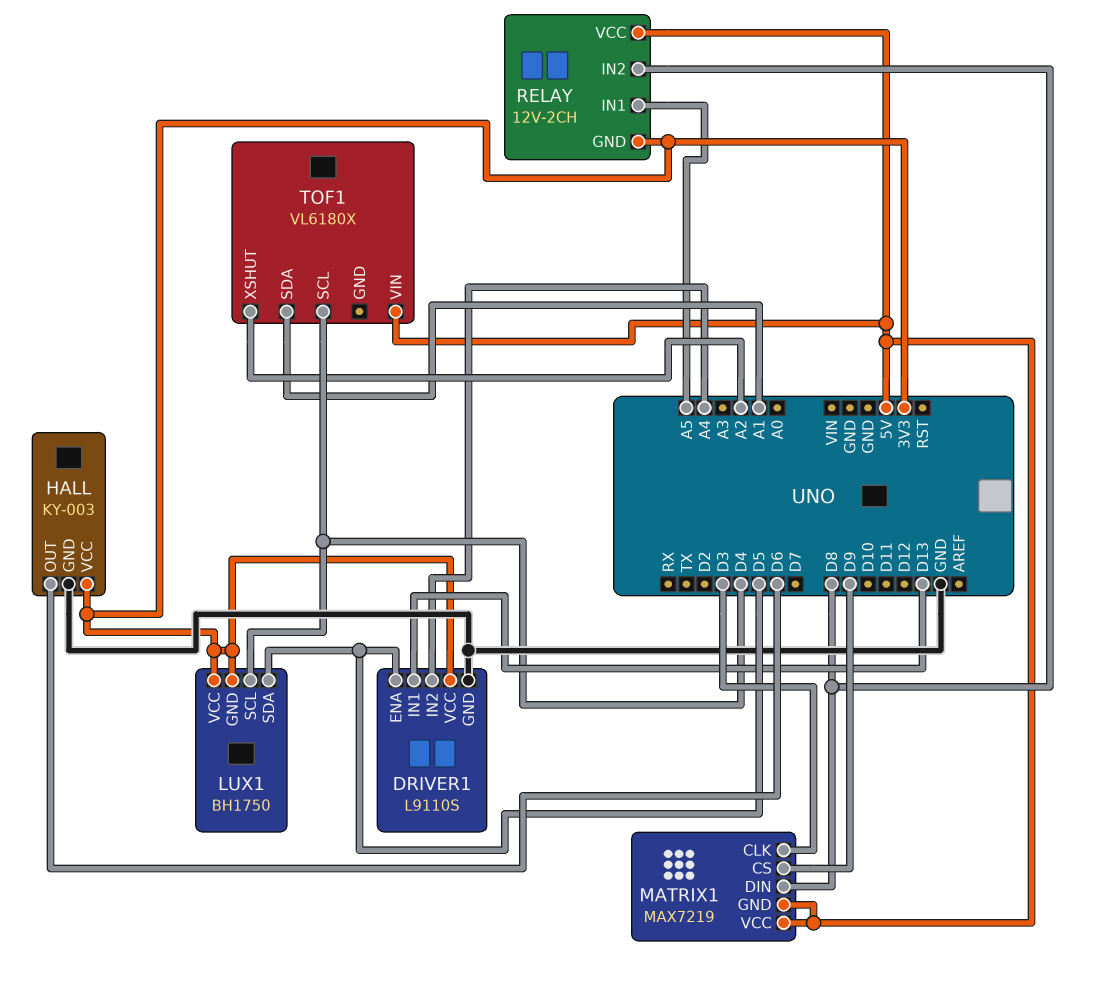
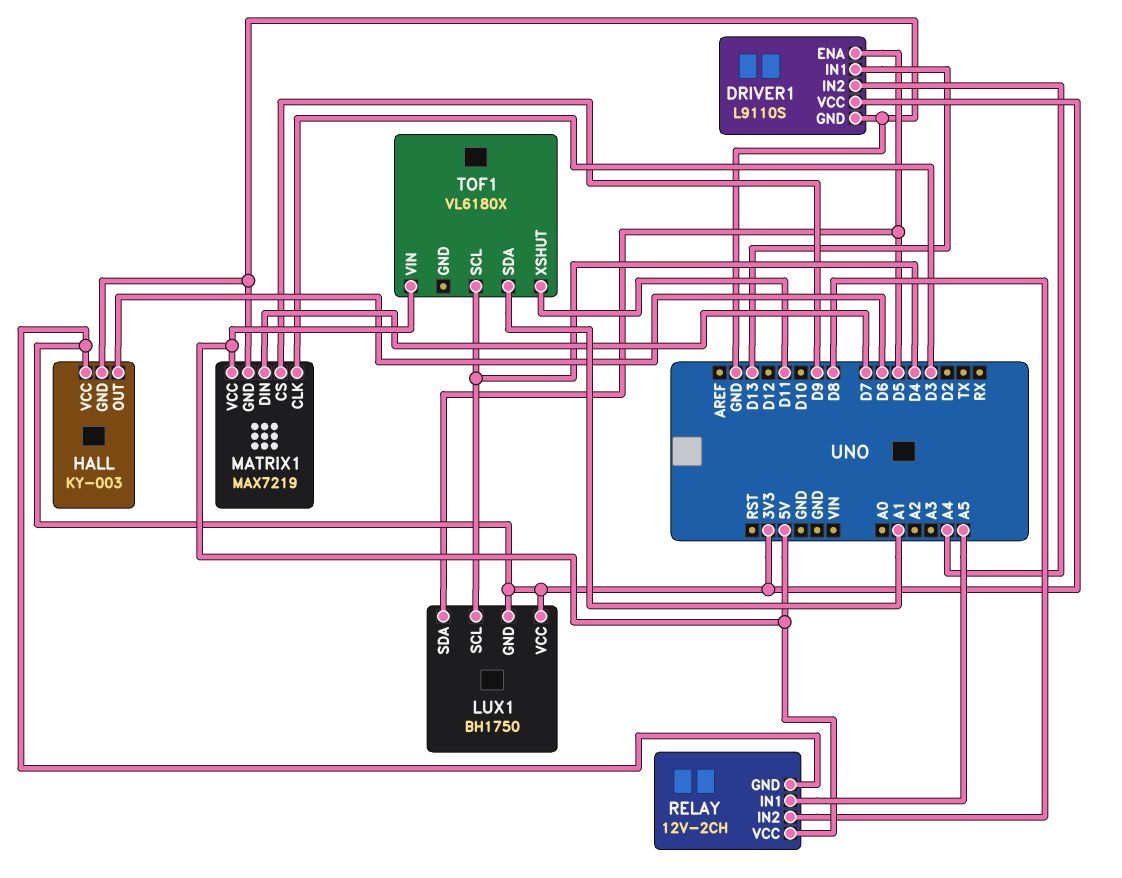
MATRIX1 pin DIN: D8 -> D7
MATRIX1 pin GND: 5V -> GND
TOF1 pin XSHUT: A2 -> D11

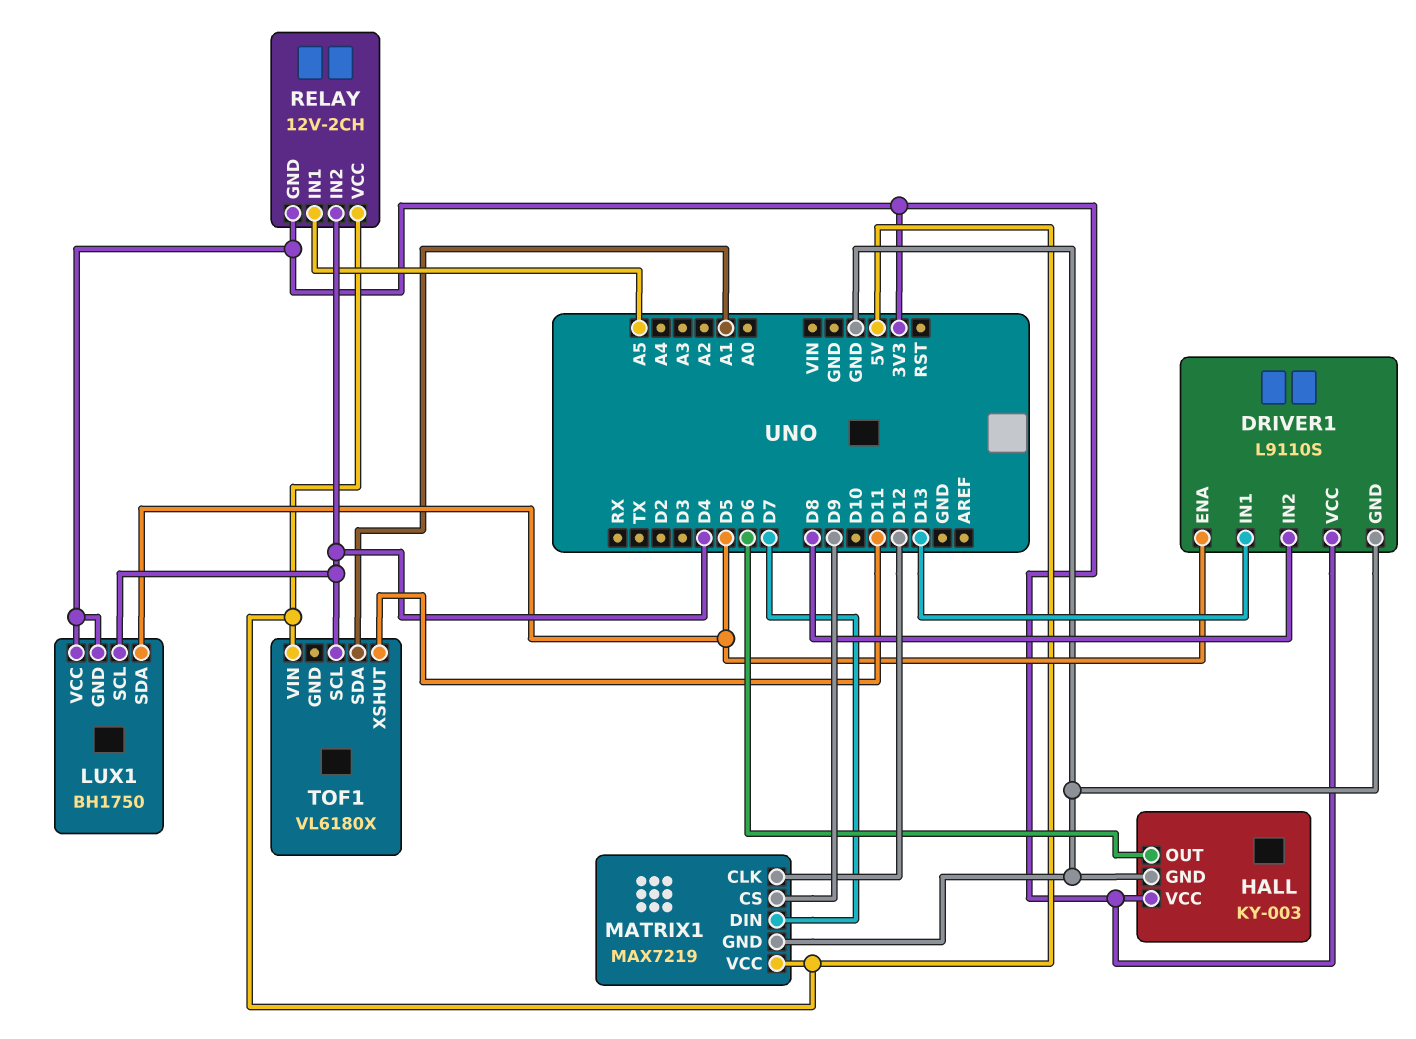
DRIVER1 pin IN2: A4 -> D8
MATRIX1 pin CLK: D3 -> D12
RELAY pin IN2: D8 -> D4

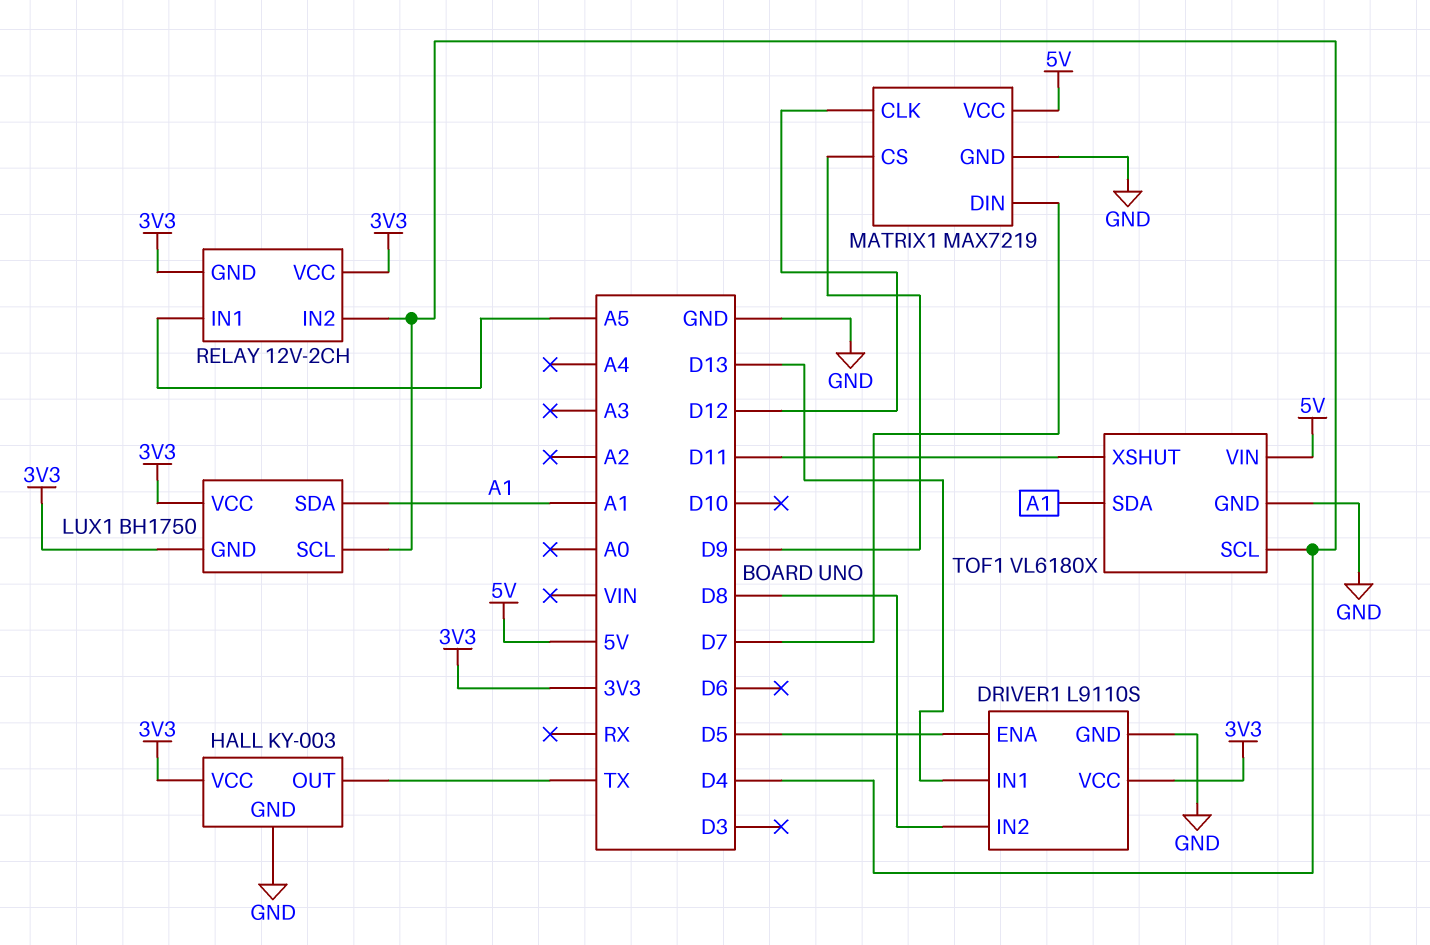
HALL pin OUT: D6 -> TX
LUX1 pin SDA: D5 -> A1
RELAY pin VCC: 5V -> 3V3
TOF1 pin GND: none -> GND

